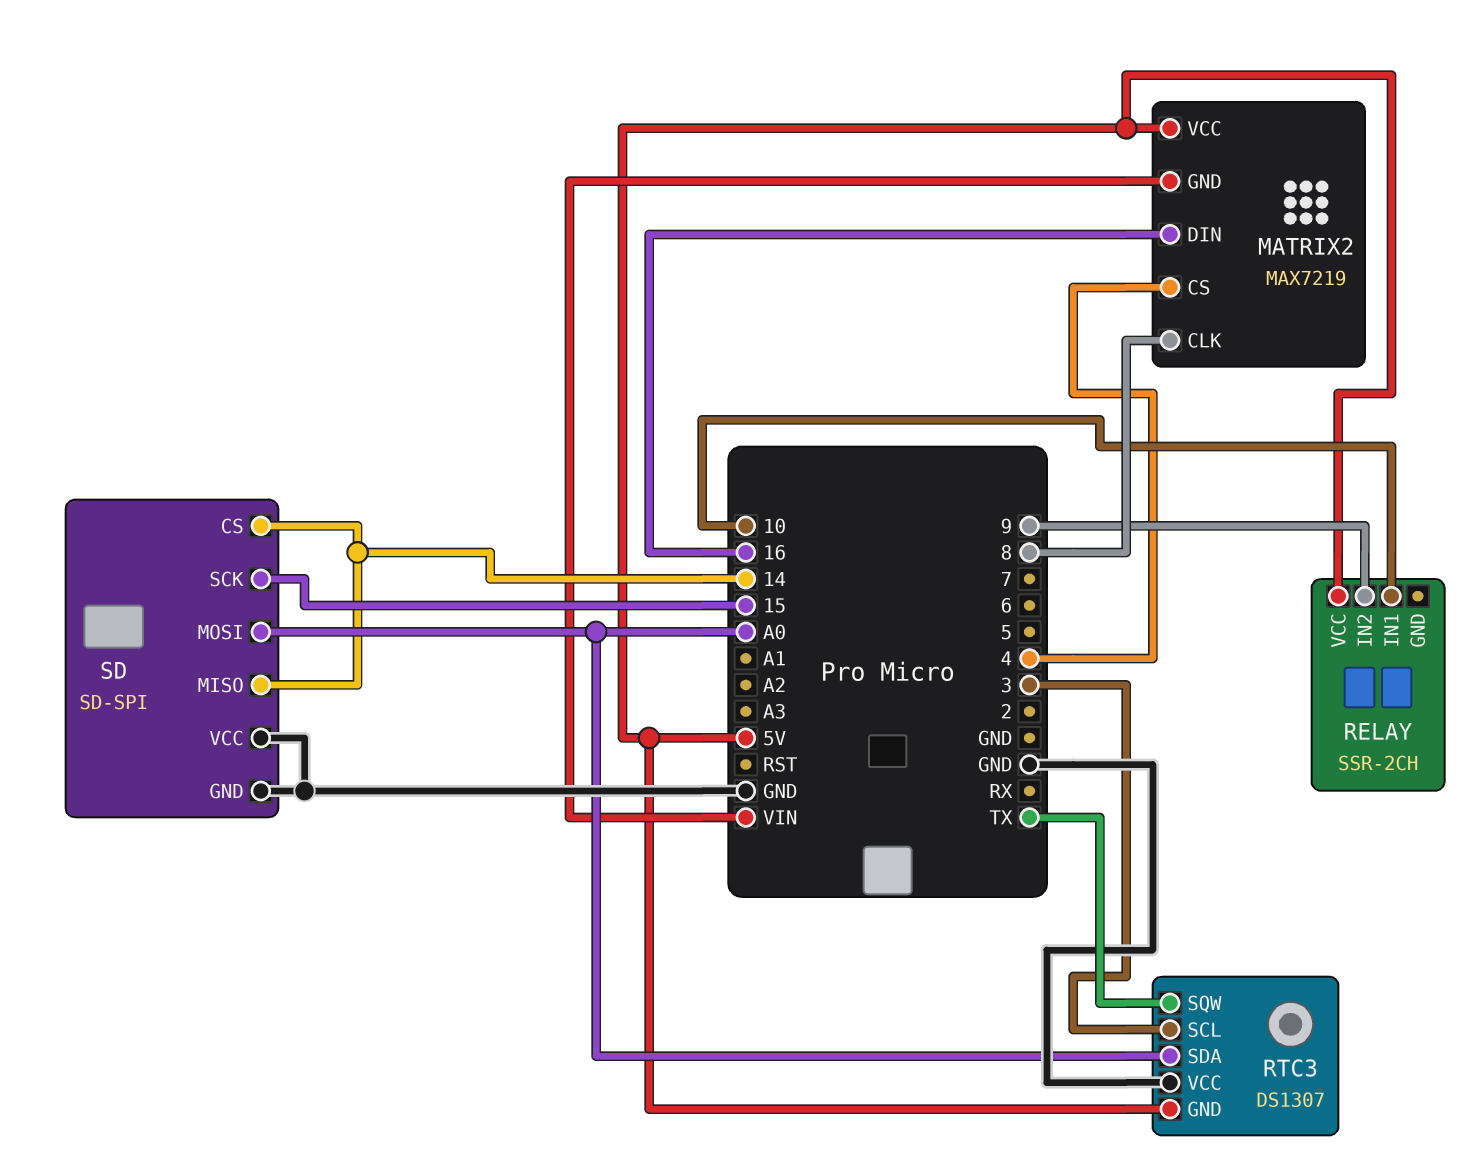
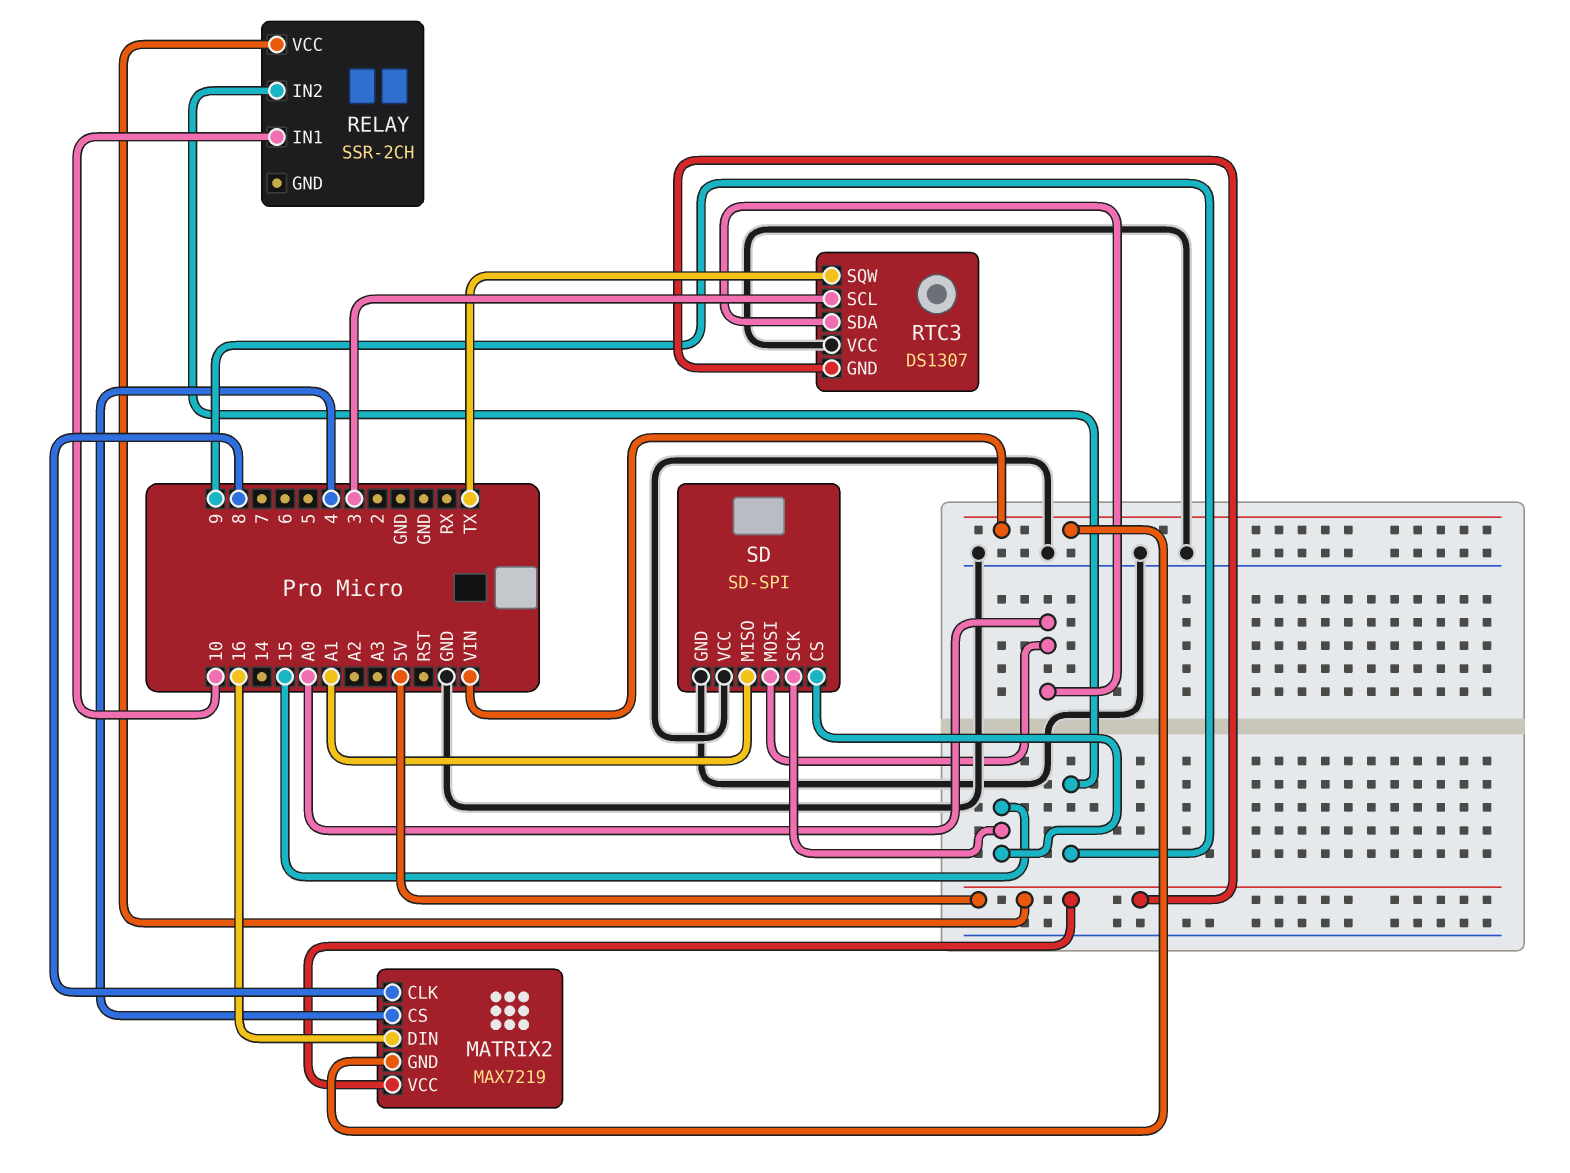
SD pin CS: 14 -> 15
SD pin MISO: 14 -> A1

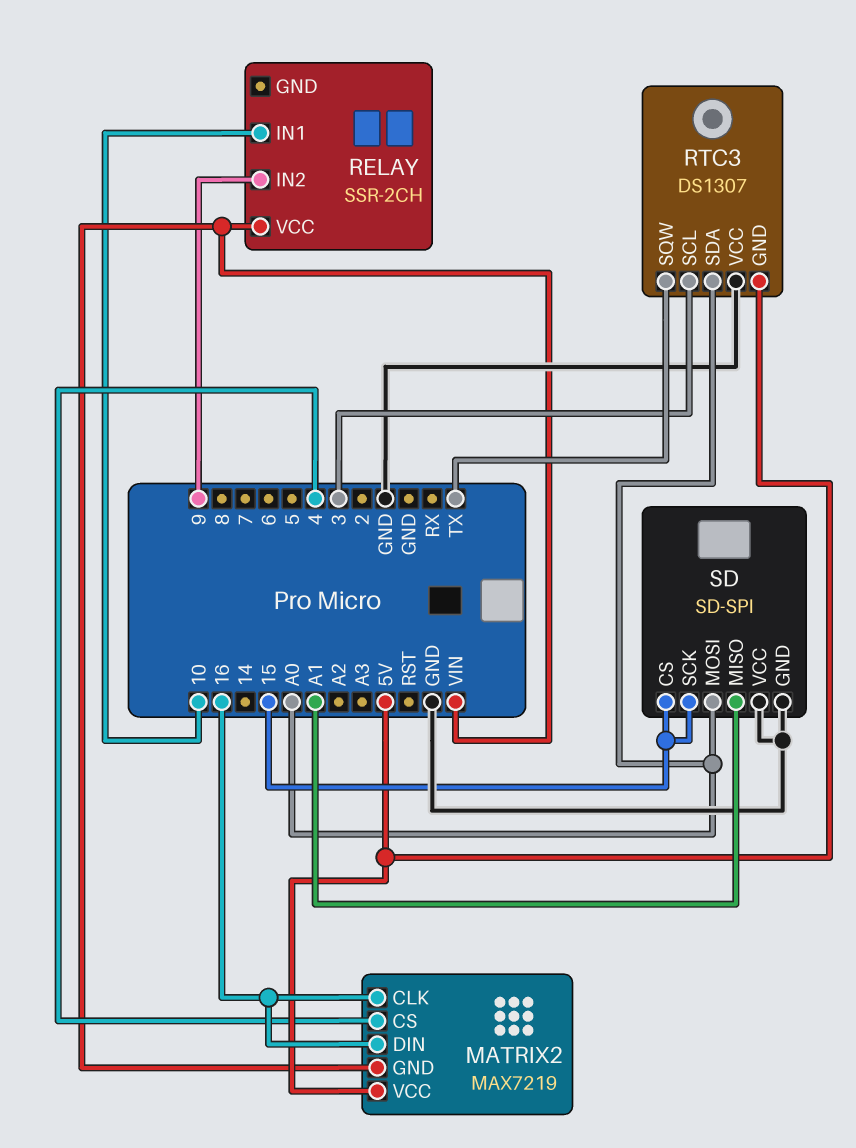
MATRIX2 pin CLK: 8 -> 16
RELAY pin VCC: 5V -> VIN

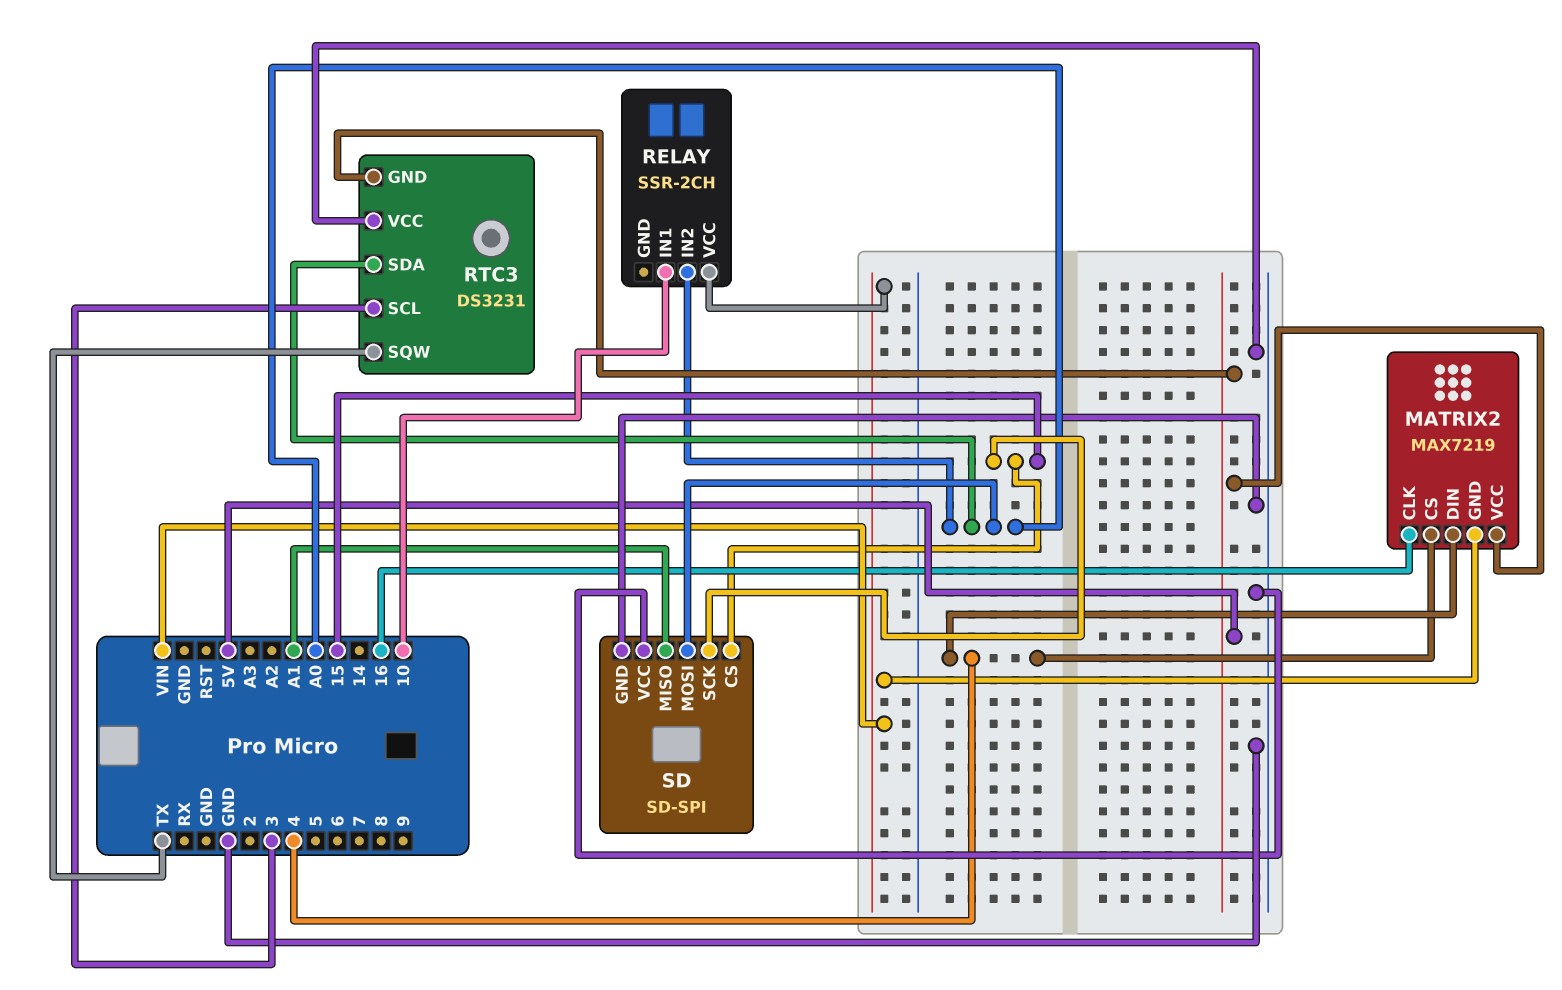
MATRIX2 pin DIN: 16 -> 4
RELAY pin IN2: 9 -> A0
RTC3: DS1307 -> DS3231

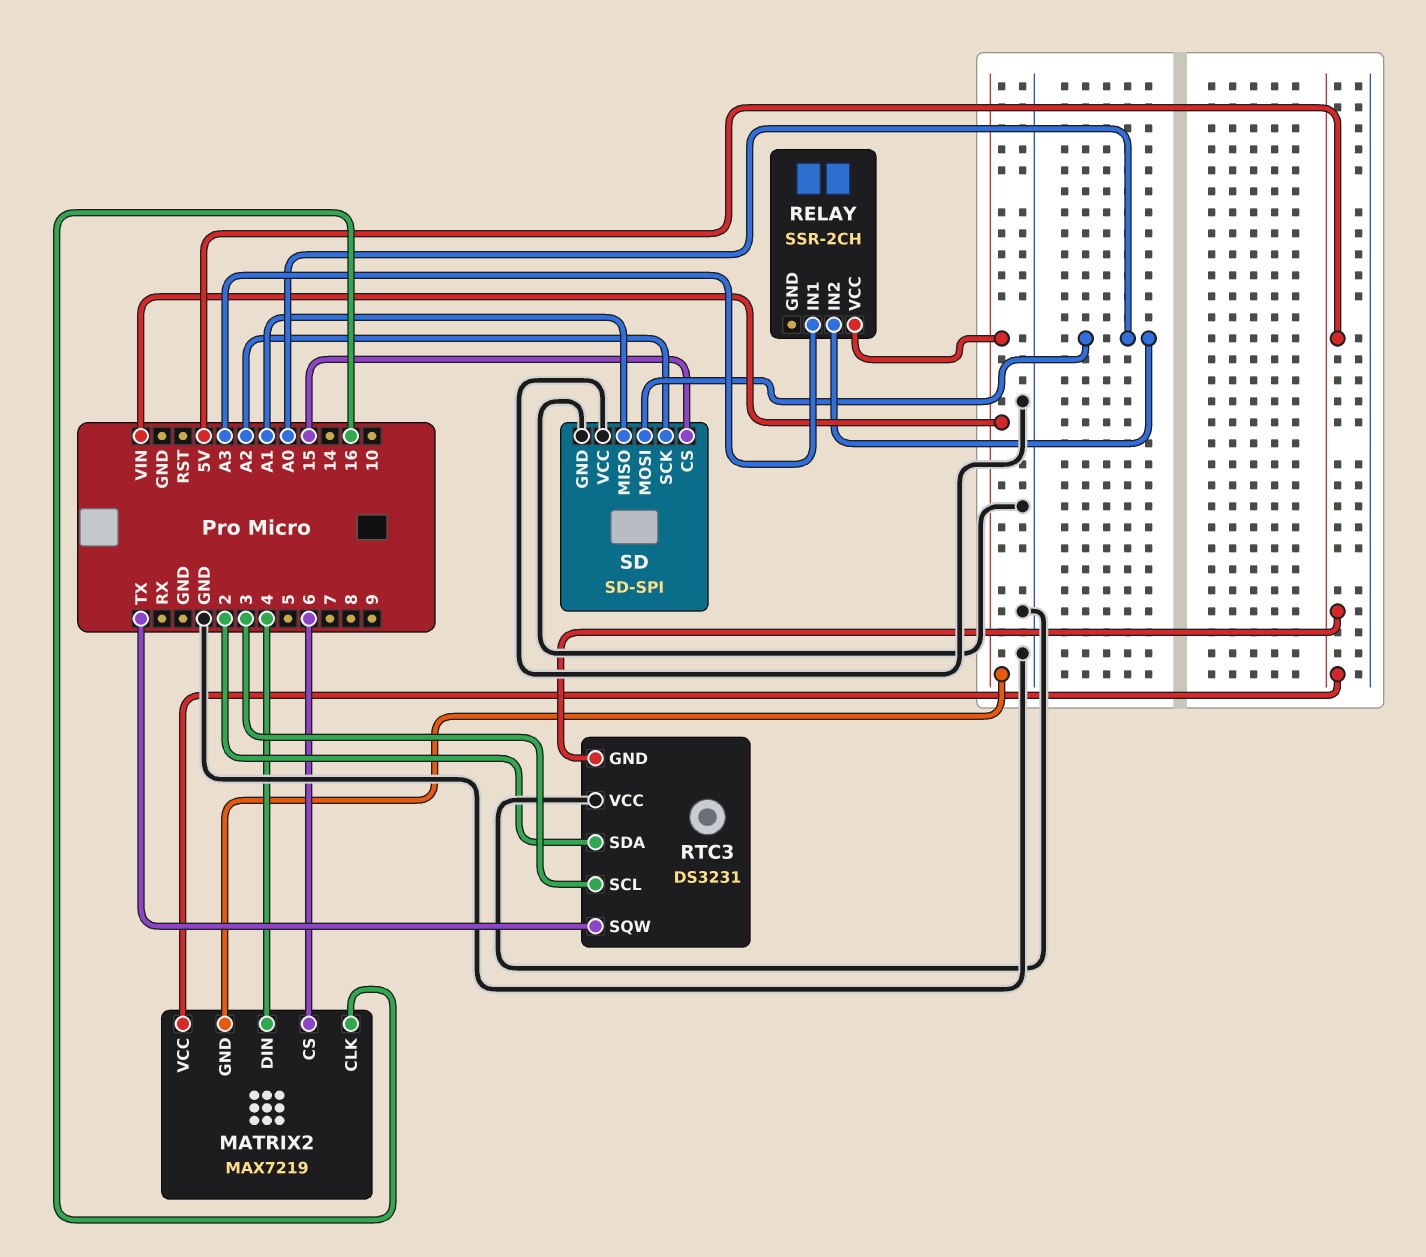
MATRIX2 pin CS: 4 -> 6
RELAY pin IN1: 10 -> A3
RTC3 pin SDA: A0 -> 2
SD pin SCK: 15 -> A2

